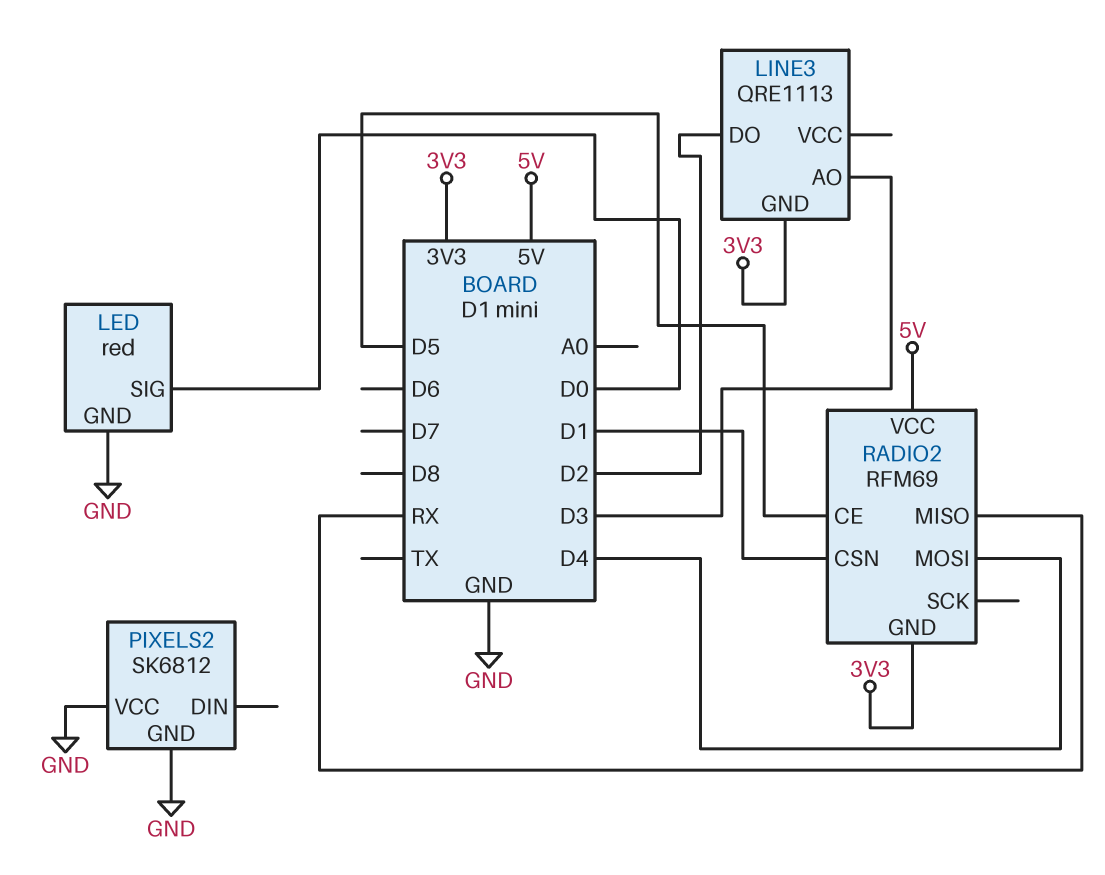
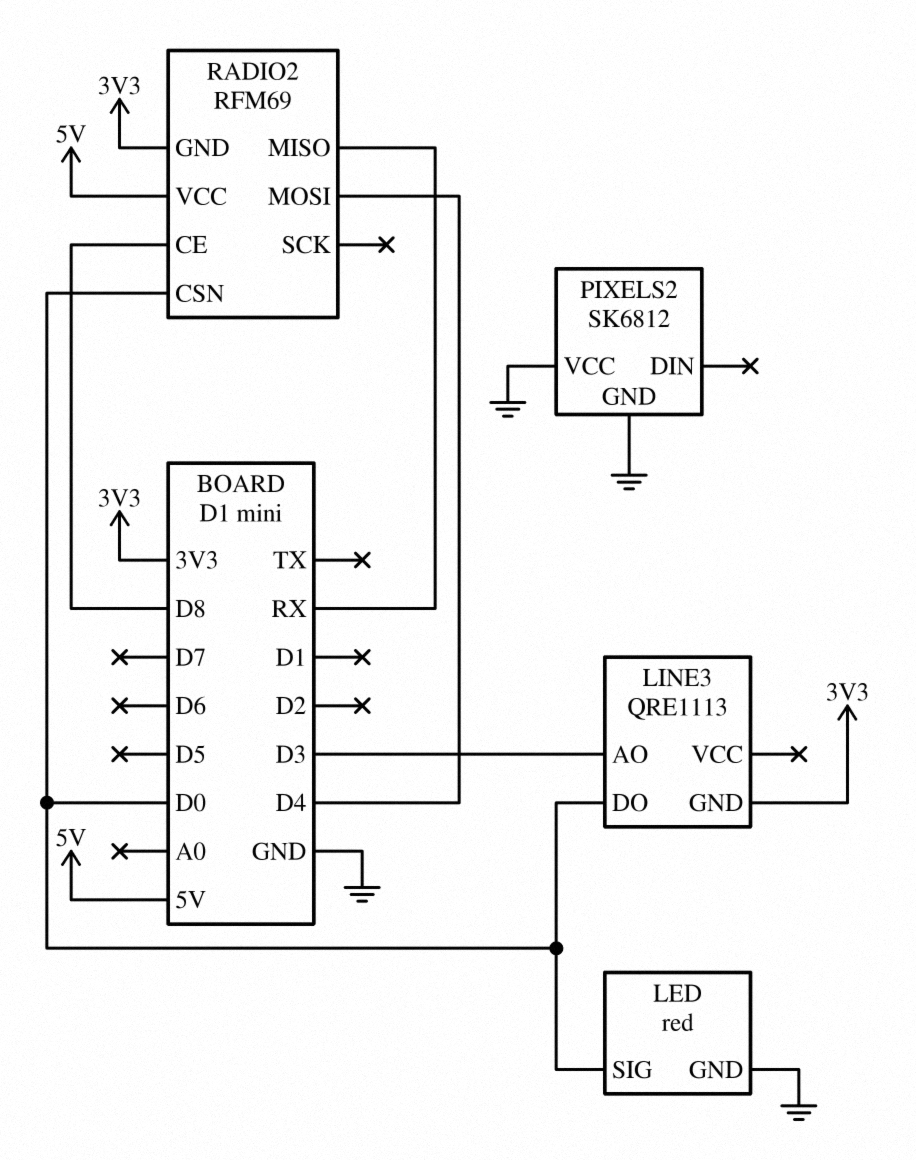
LINE3 pin DO: D2 -> D0
RADIO2 pin CE: D5 -> D8
RADIO2 pin CSN: D1 -> D0

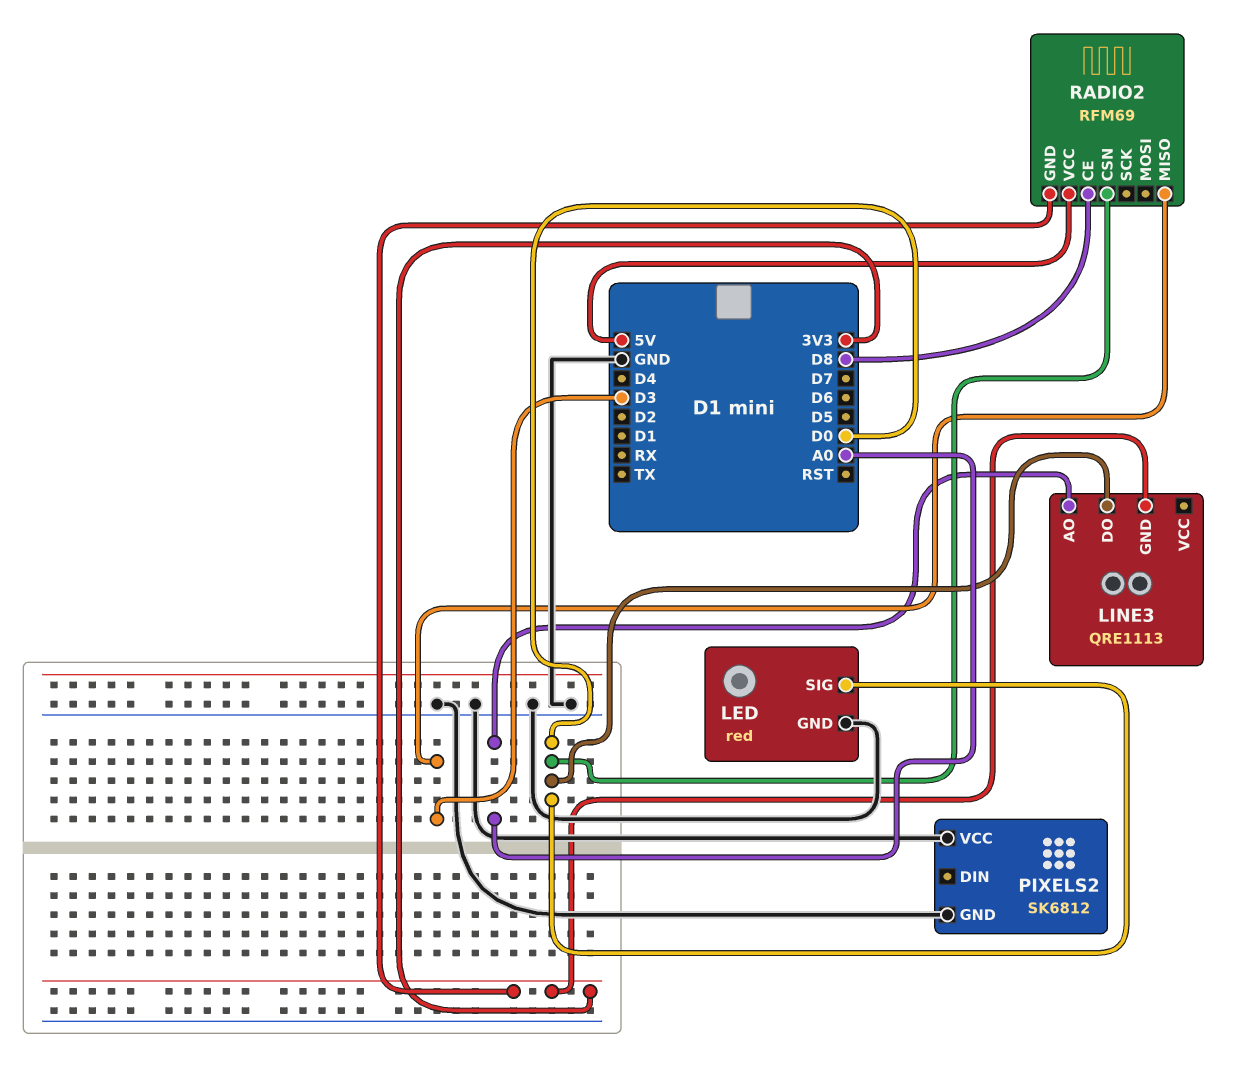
LINE3 pin AO: D3 -> A0
RADIO2 pin MISO: RX -> D3
RADIO2 pin MOSI: D4 -> none

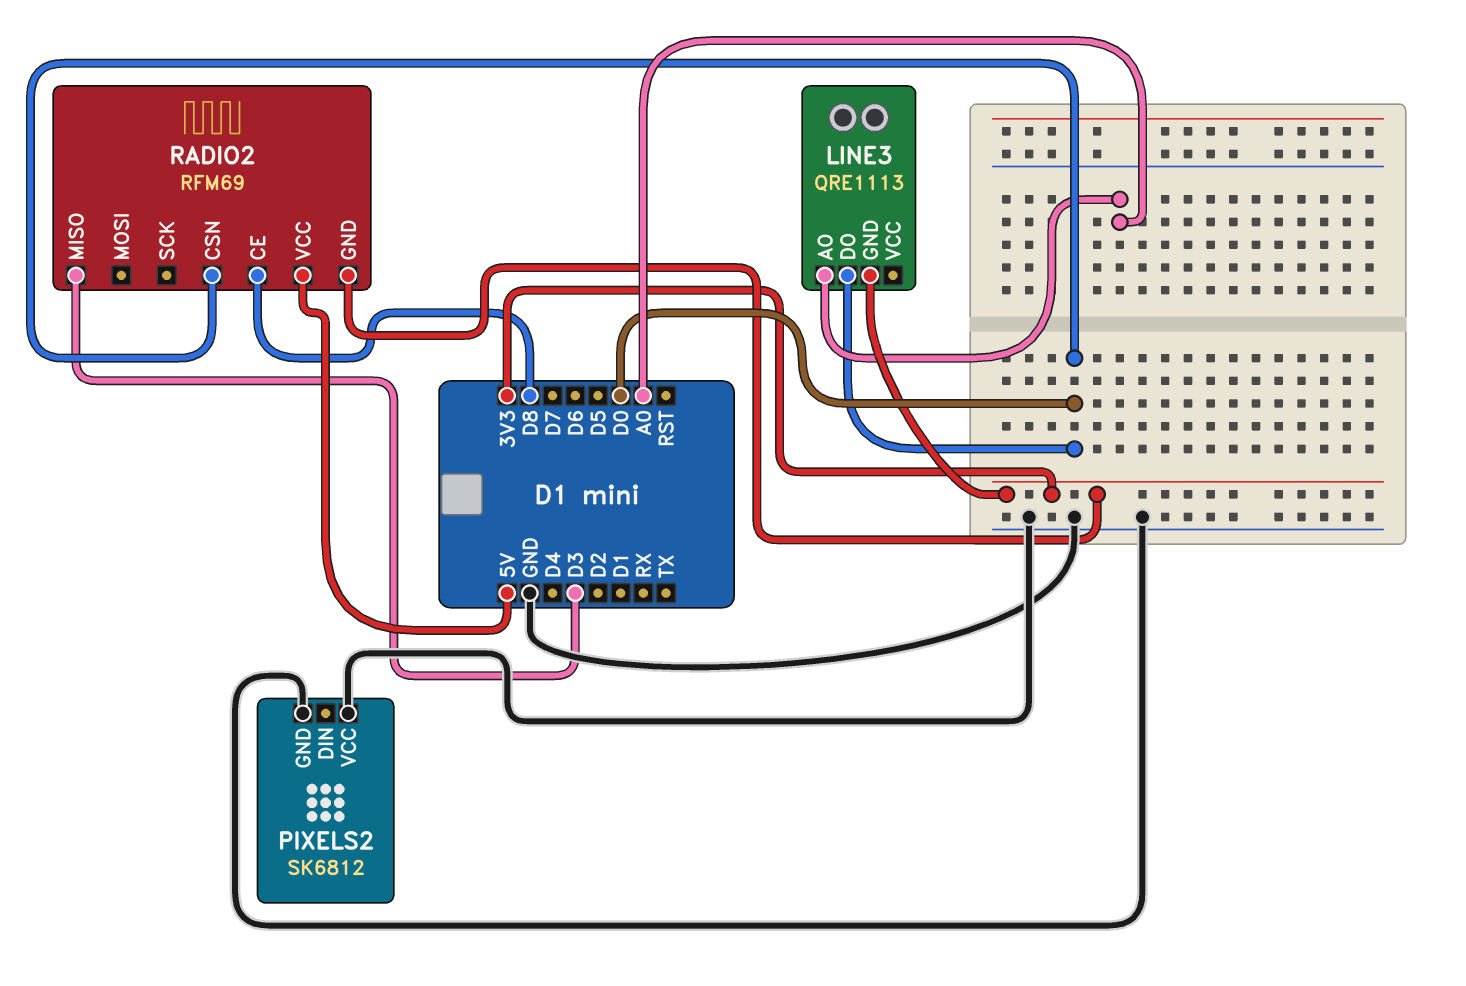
LED: red -> none
LED pin GND: GND -> none
LED pin SIG: D0 -> none

